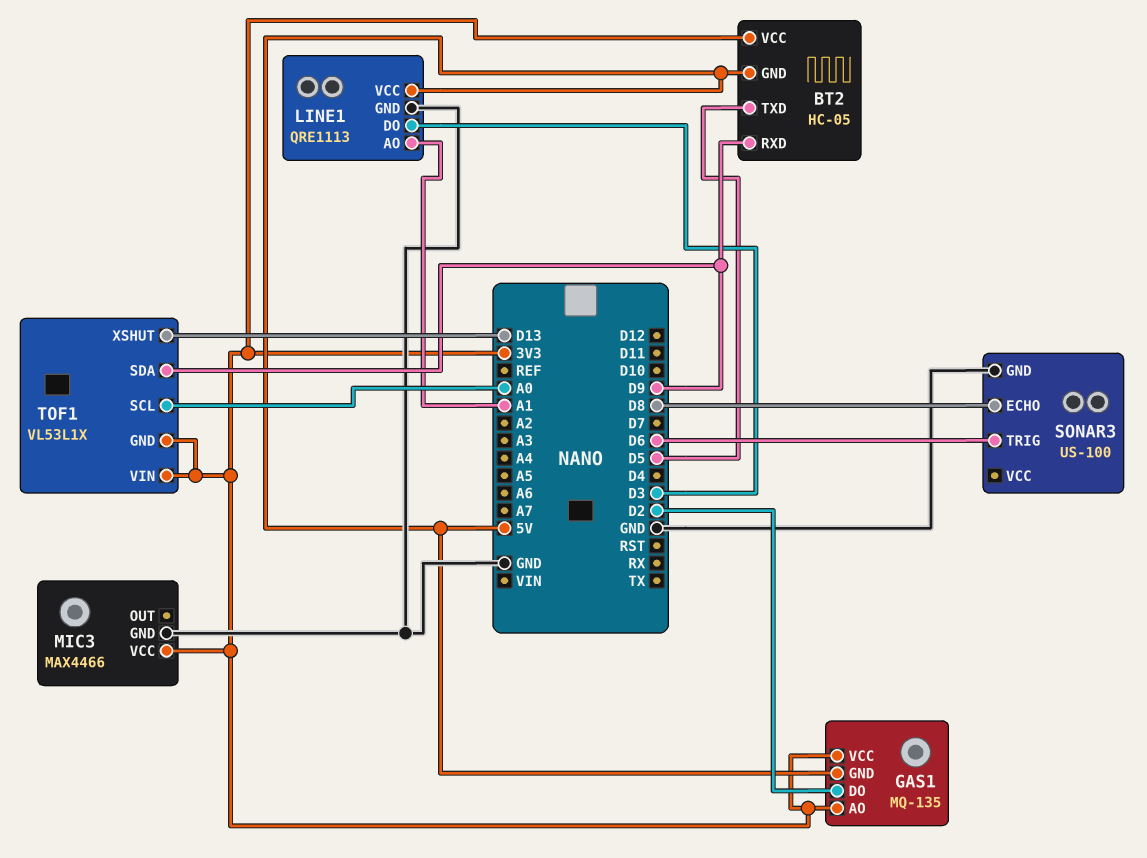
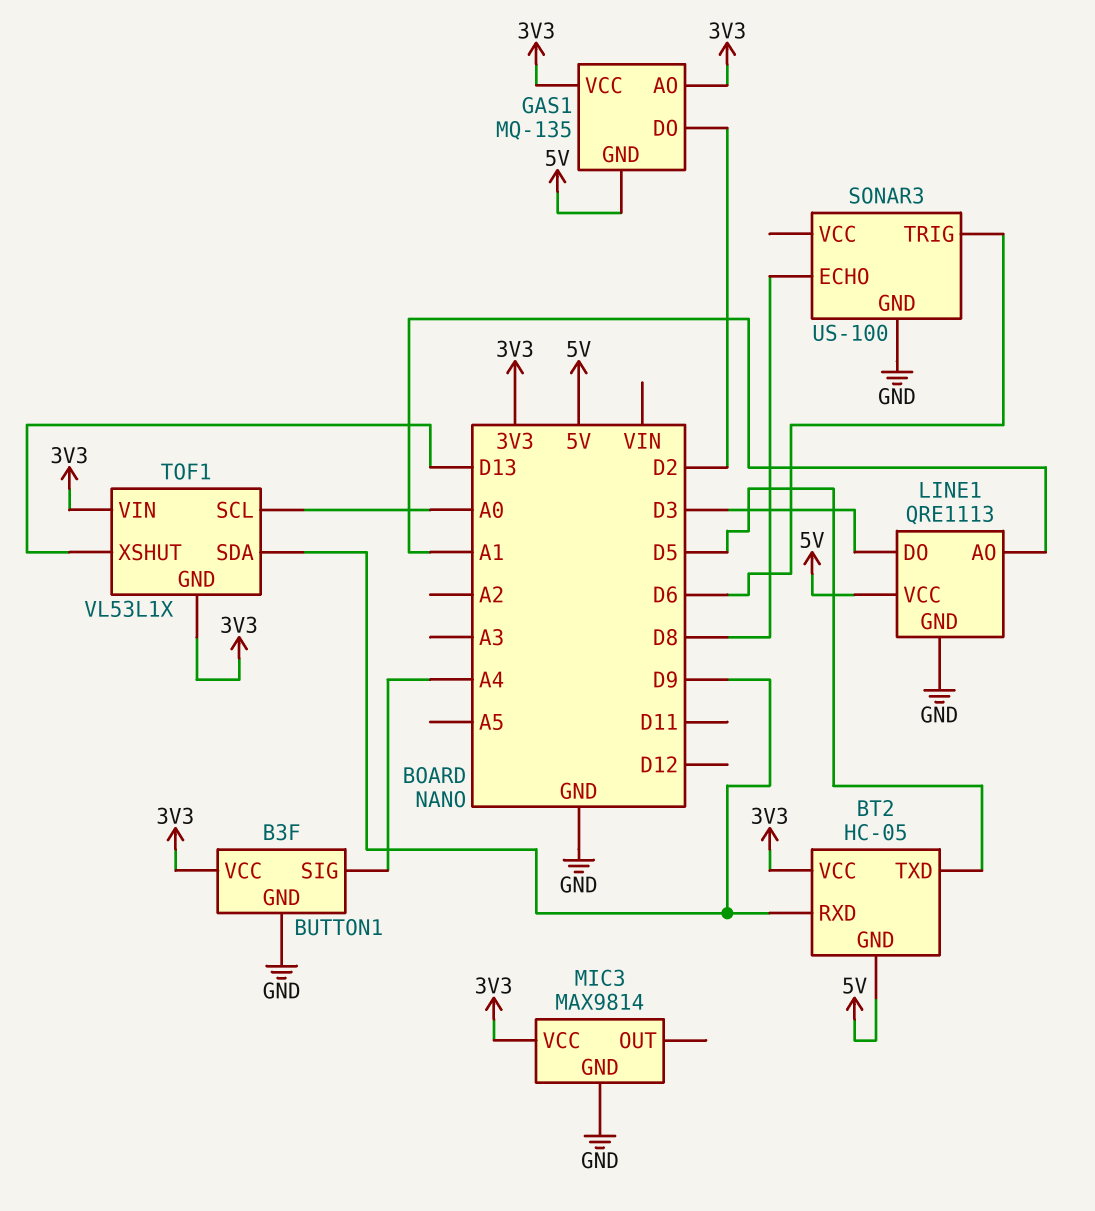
BUTTON1: none -> B3F
BUTTON1 pin GND: none -> GND
BUTTON1 pin SIG: none -> A4
BUTTON1 pin VCC: none -> 3V3
MIC3: MAX4466 -> MAX9814

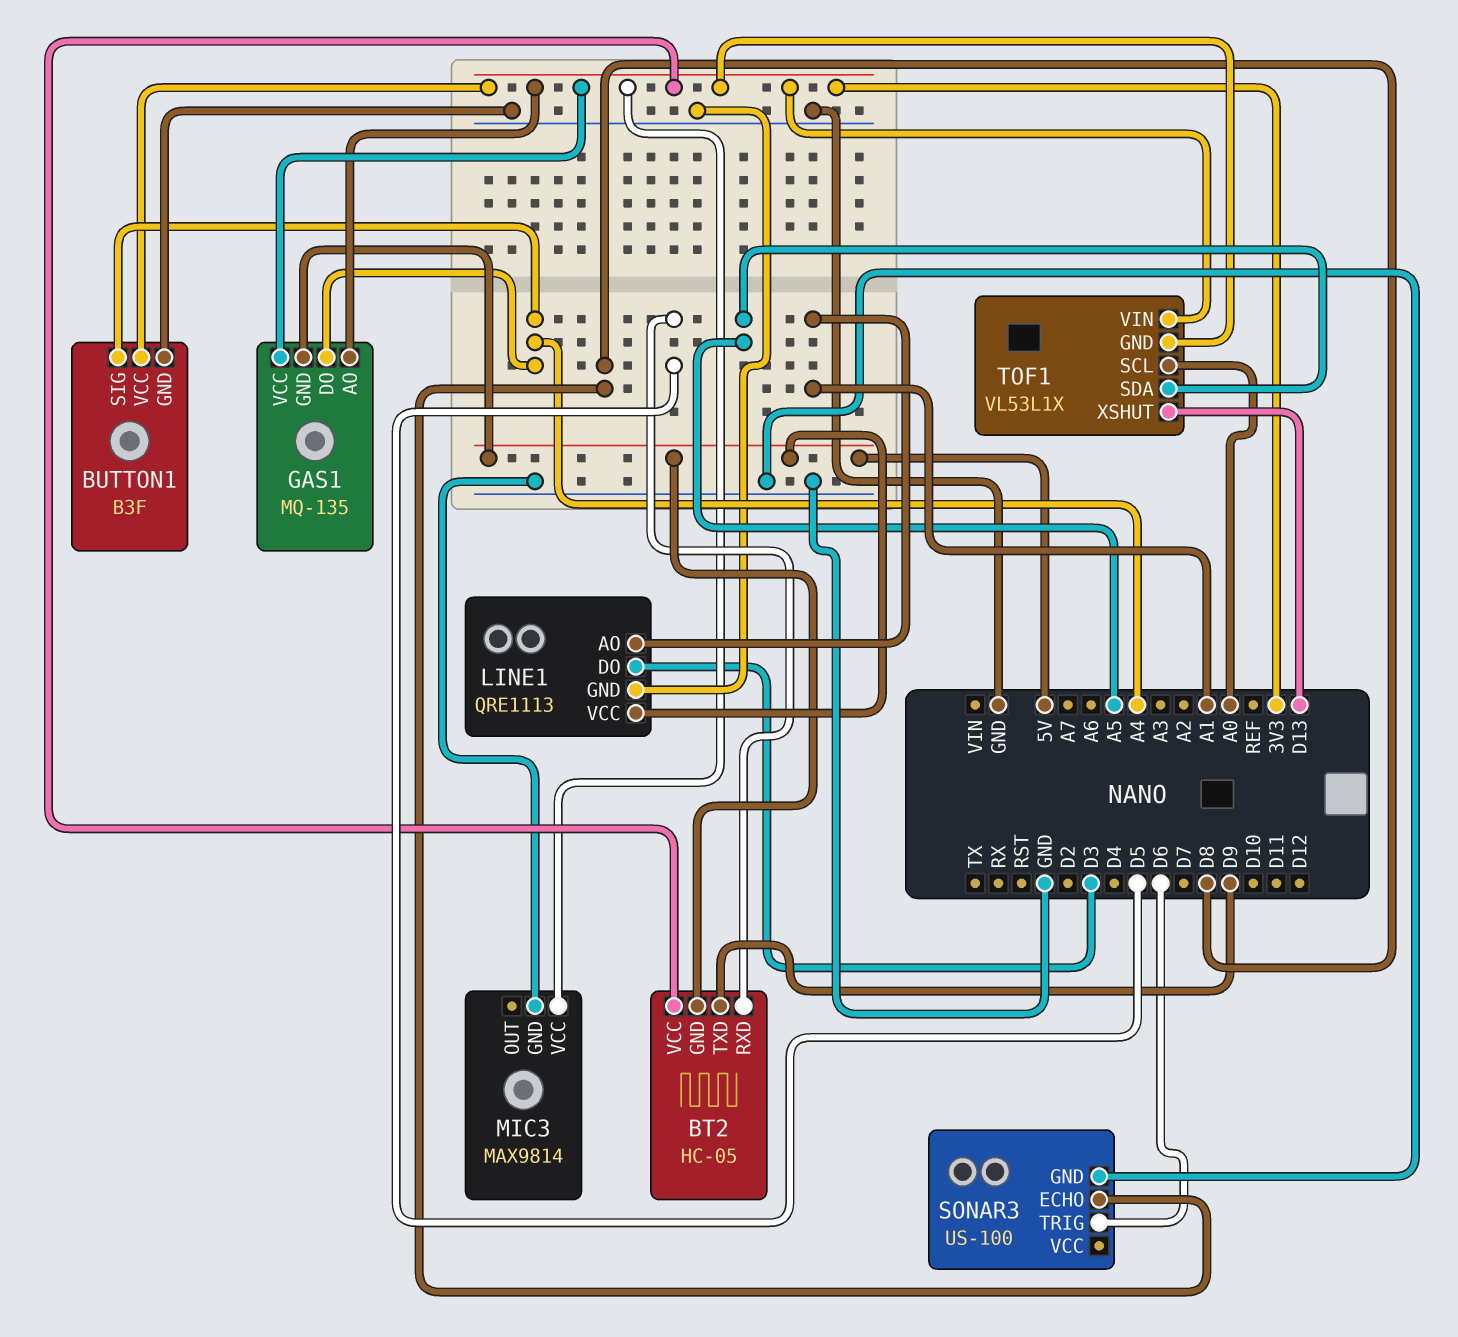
BT2 pin RXD: D9 -> D5
BT2 pin TXD: D5 -> D9
GAS1 pin DO: D2 -> A4
TOF1 pin SDA: D9 -> A5

